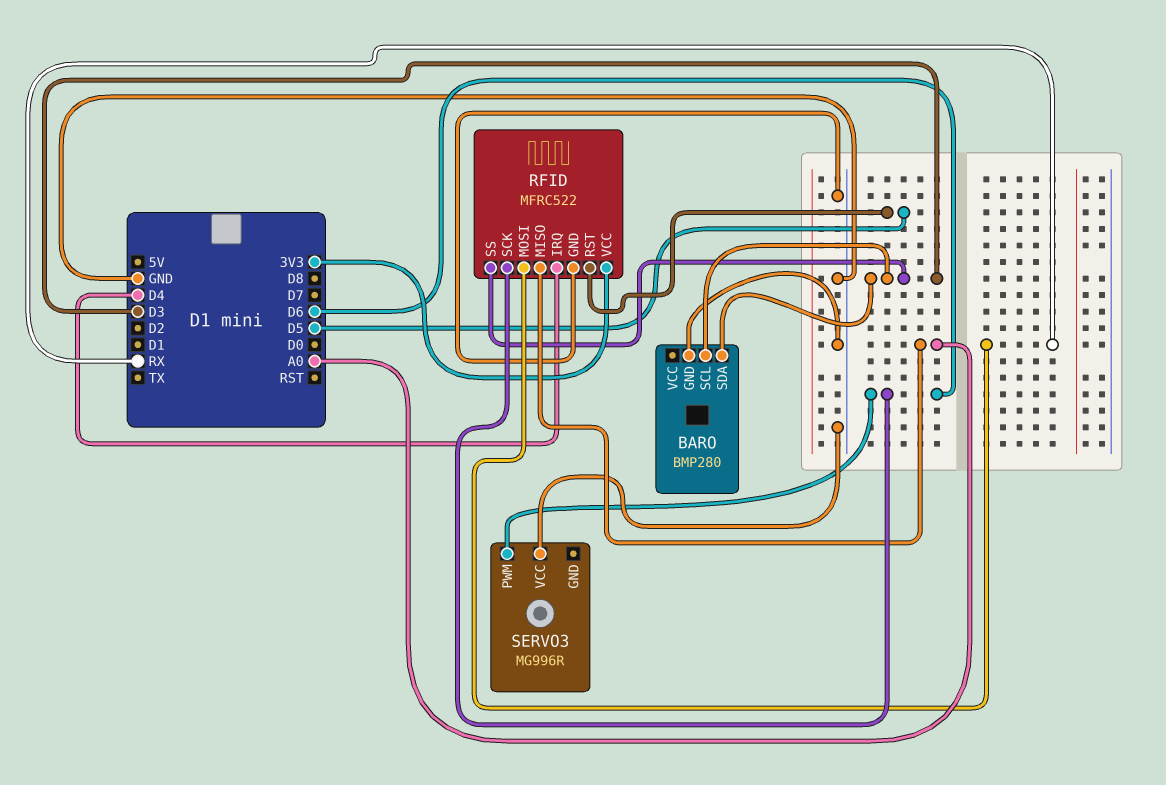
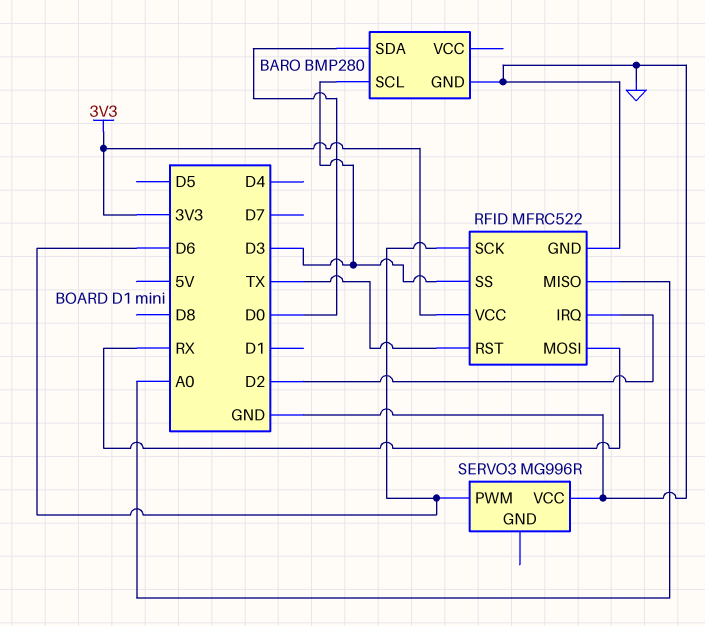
BARO pin SDA: D3 -> D0
RFID pin IRQ: D4 -> D2
RFID pin RST: D5 -> TX

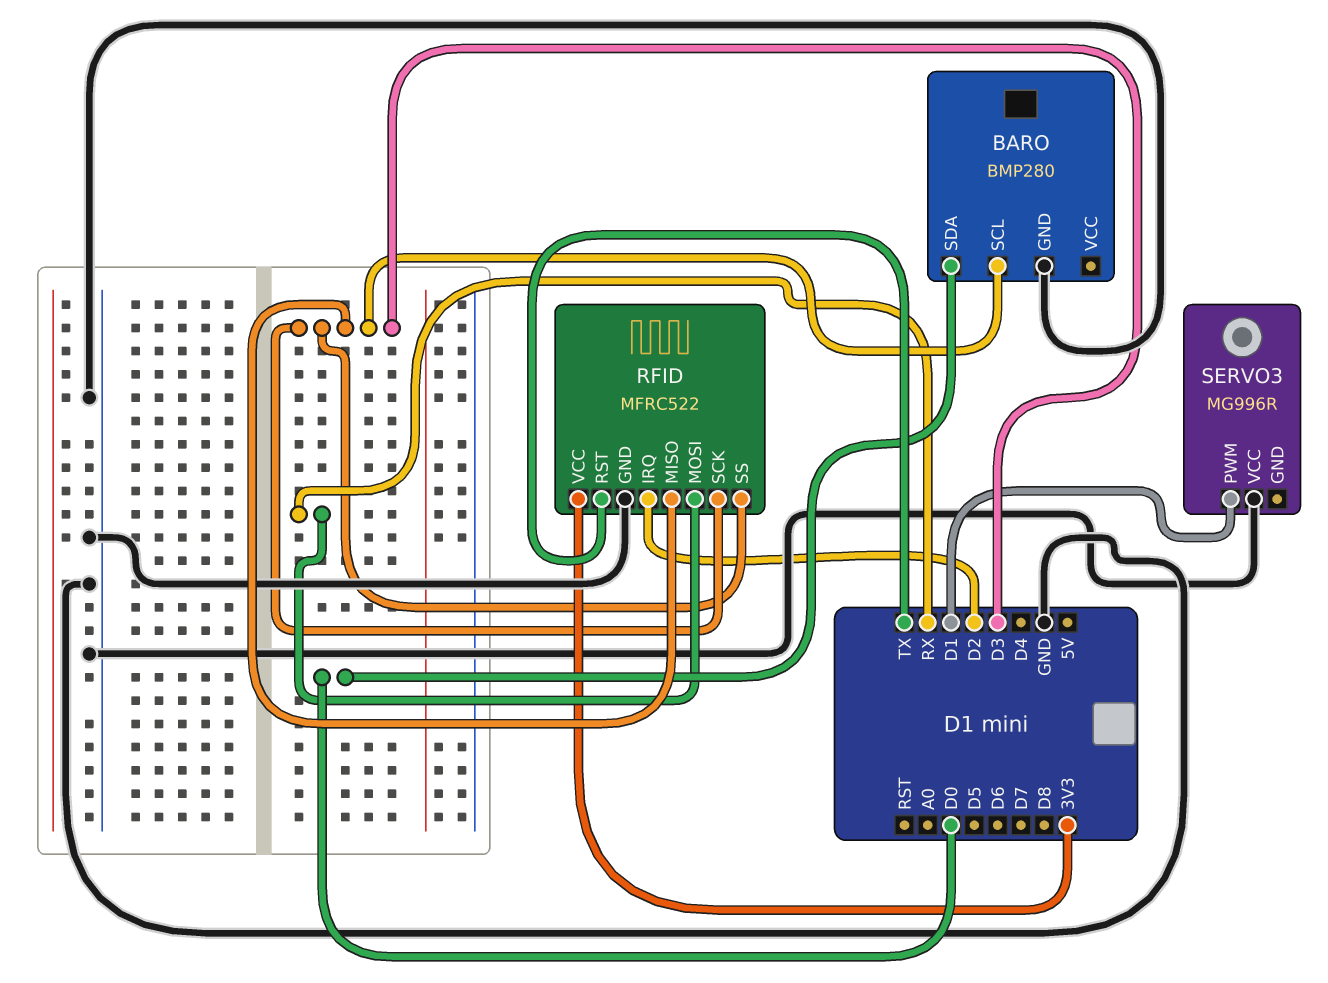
RFID pin MISO: A0 -> D3
RFID pin SCK: D6 -> D3
SERVO3 pin PWM: D6 -> D1

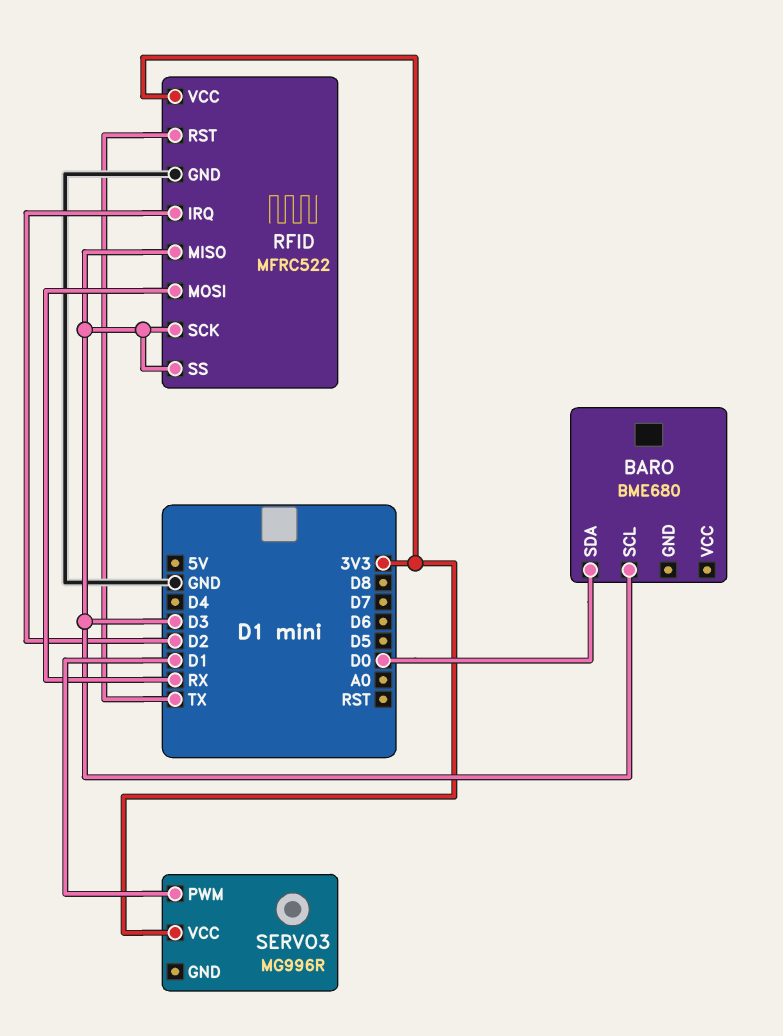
BARO: BMP280 -> BME680
BARO pin GND: GND -> none
SERVO3 pin VCC: GND -> 3V3

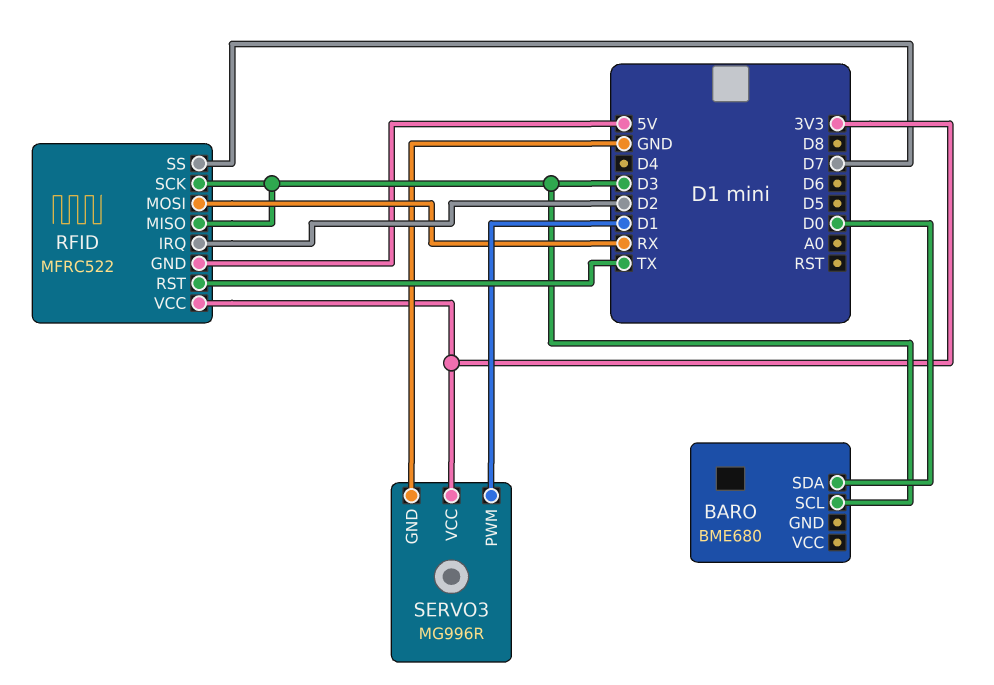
RFID pin GND: GND -> 5V
RFID pin SS: D3 -> D7
SERVO3 pin GND: none -> GND

